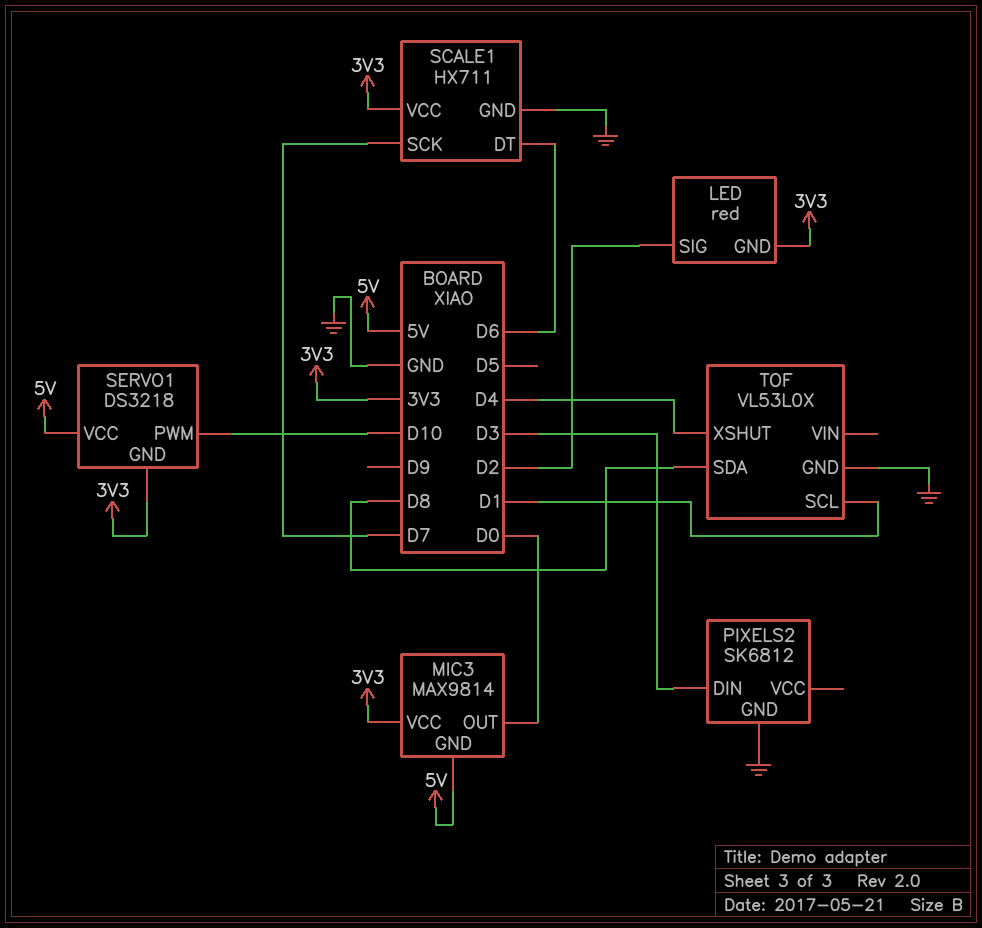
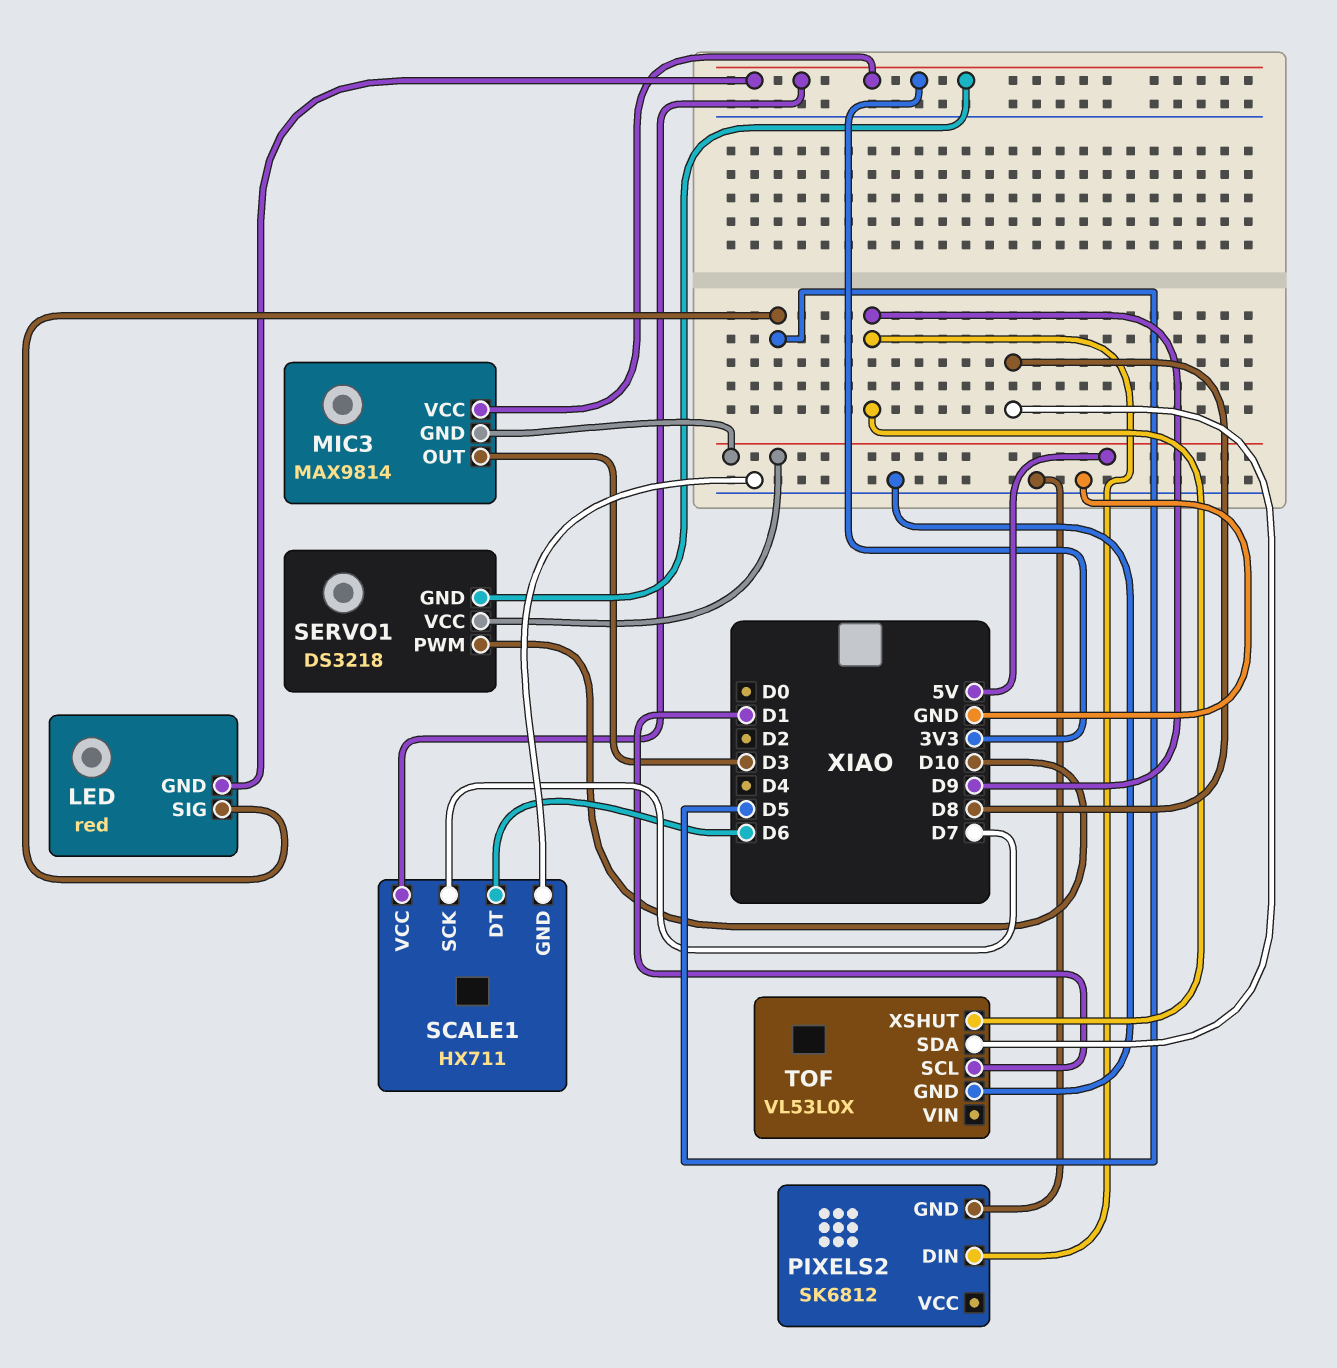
LED pin SIG: D2 -> D5
MIC3 pin OUT: D0 -> D3
PIXELS2 pin DIN: D3 -> D9
TOF pin XSHUT: D4 -> D9

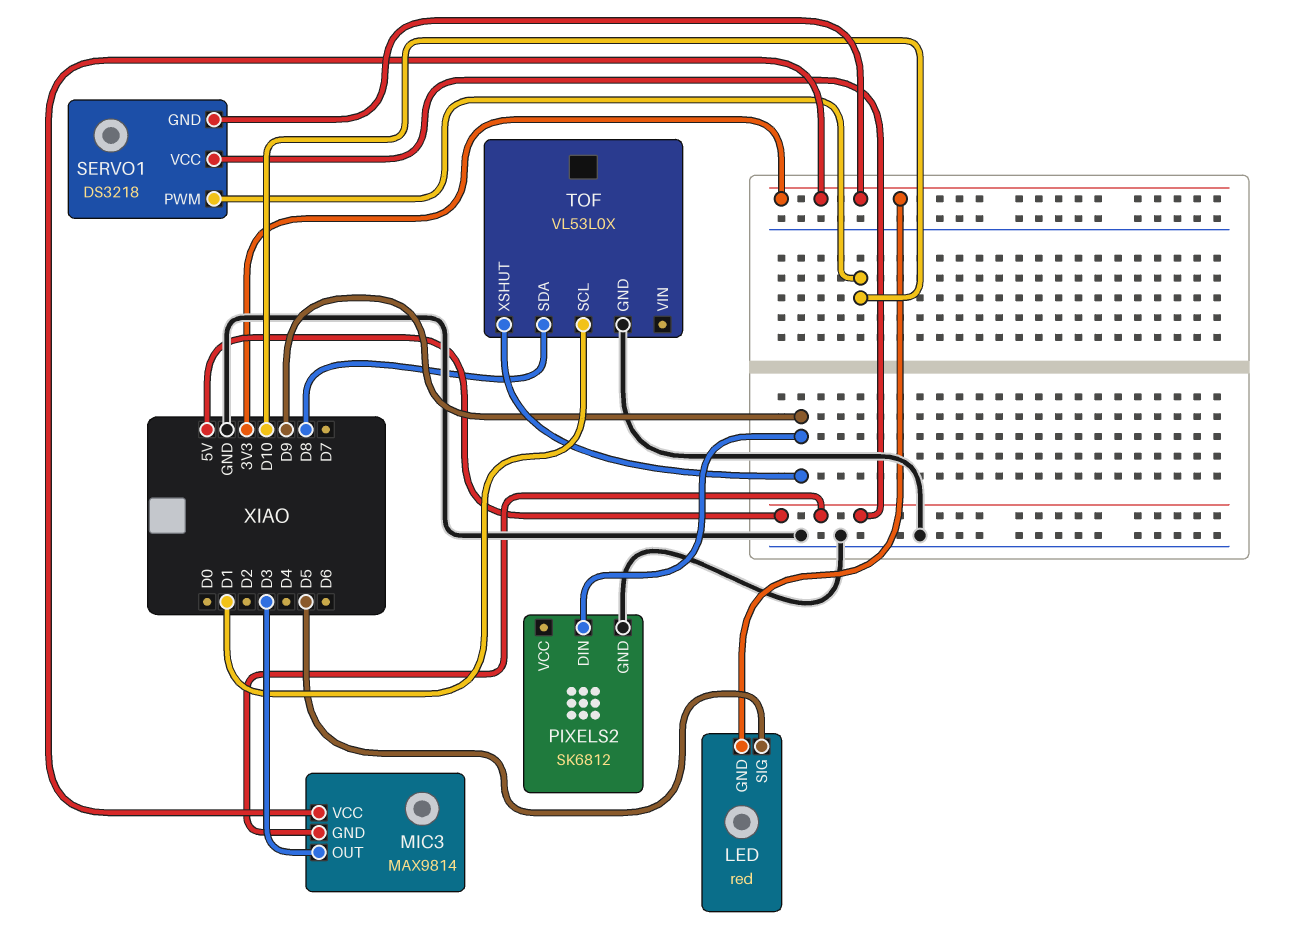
SCALE1: HX711 -> none
SCALE1 pin DT: D6 -> none
SCALE1 pin GND: GND -> none
SCALE1 pin SCK: D7 -> none
SCALE1 pin VCC: 3V3 -> none

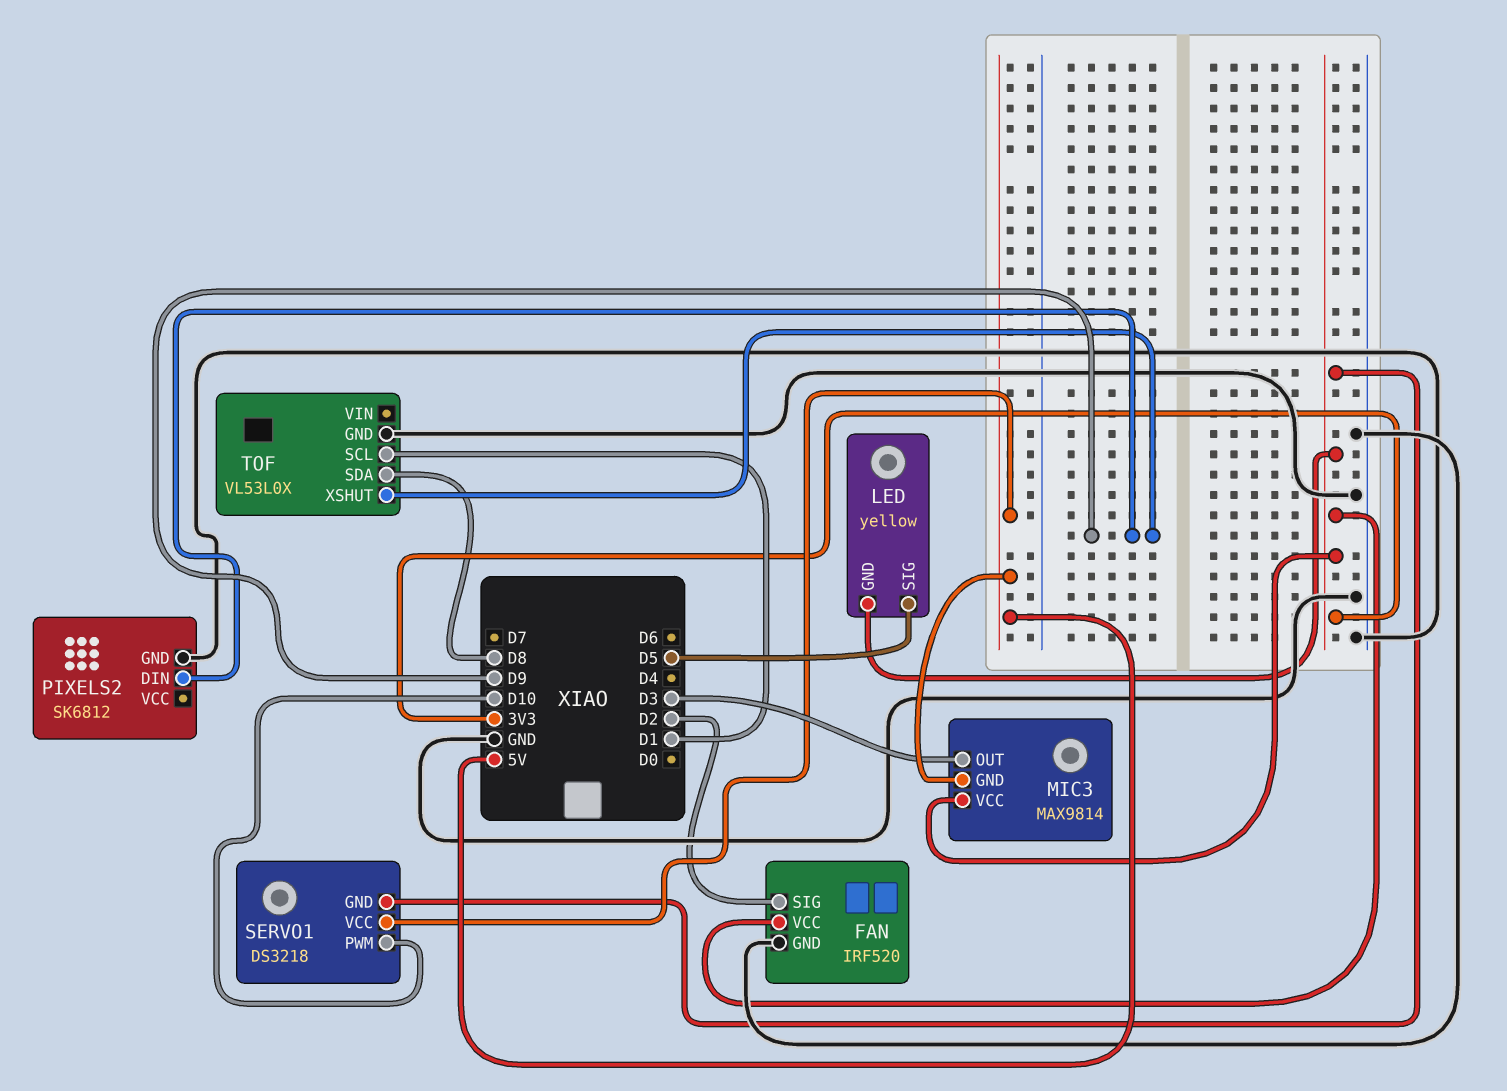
FAN: none -> IRF520
FAN pin GND: none -> GND
FAN pin SIG: none -> D2
FAN pin VCC: none -> 3V3
LED: red -> yellow

